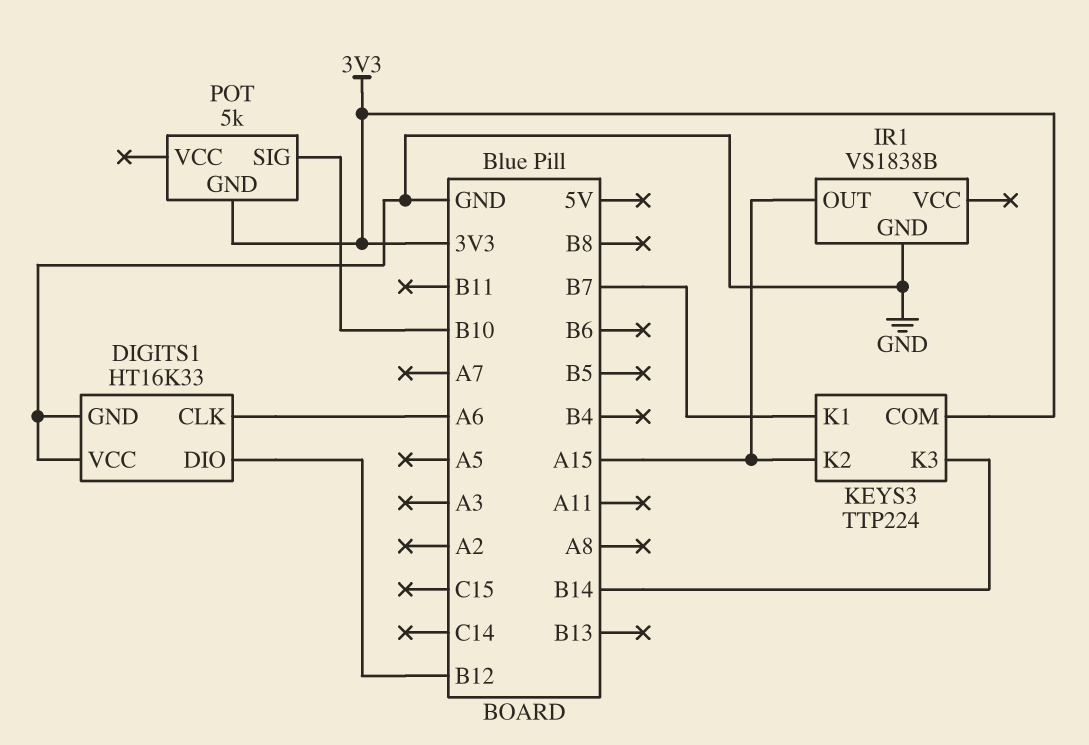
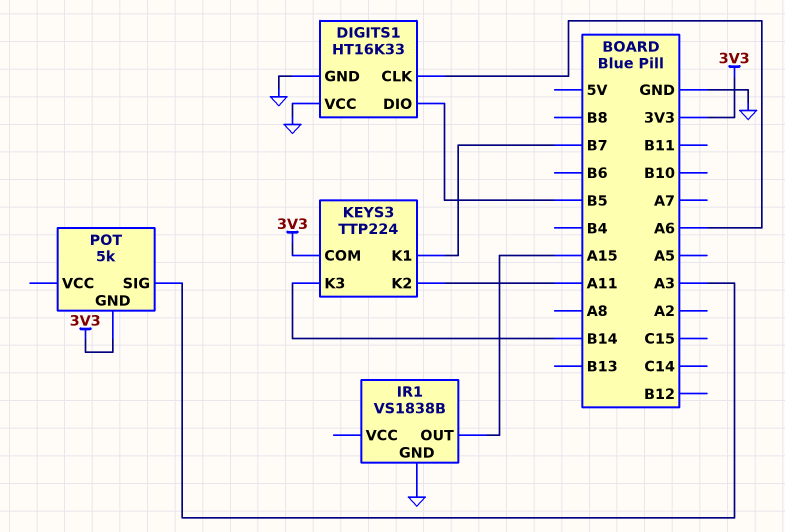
DIGITS1 pin DIO: B12 -> B5
KEYS3 pin K2: A15 -> A11
POT pin SIG: B10 -> A3

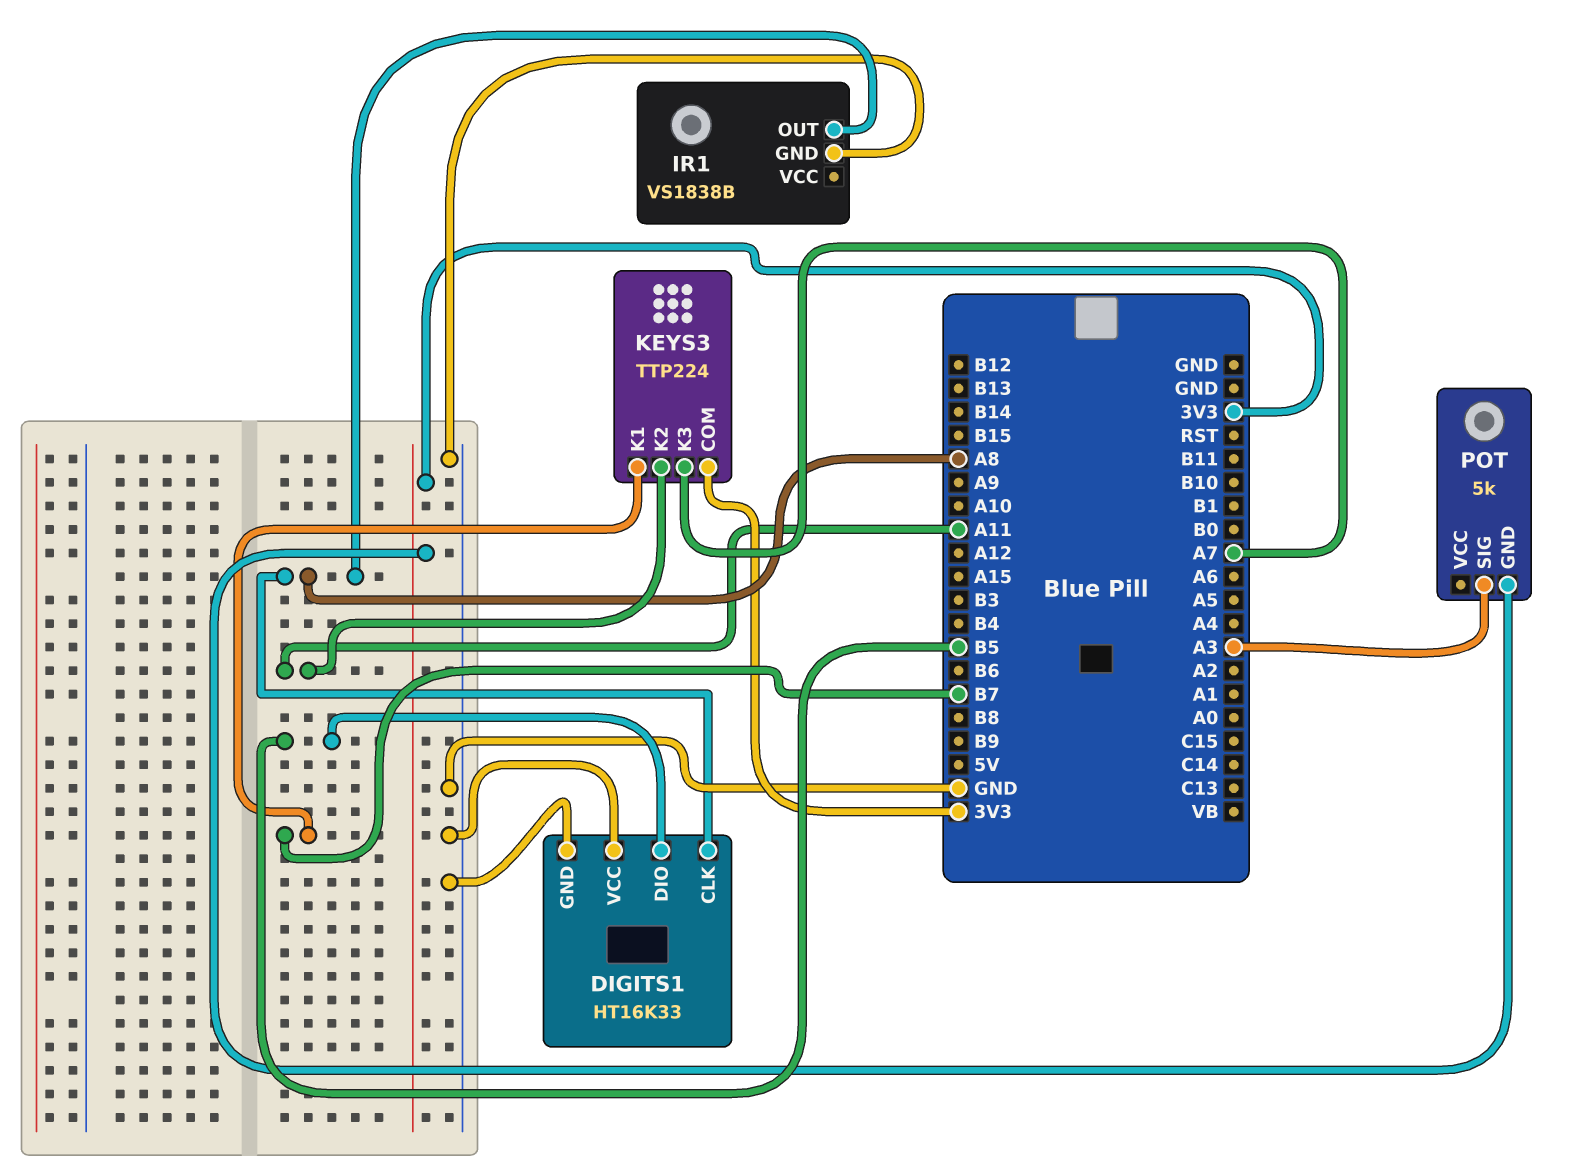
DIGITS1 pin CLK: A6 -> A8
IR1 pin OUT: A15 -> A8
KEYS3 pin K3: B14 -> A7

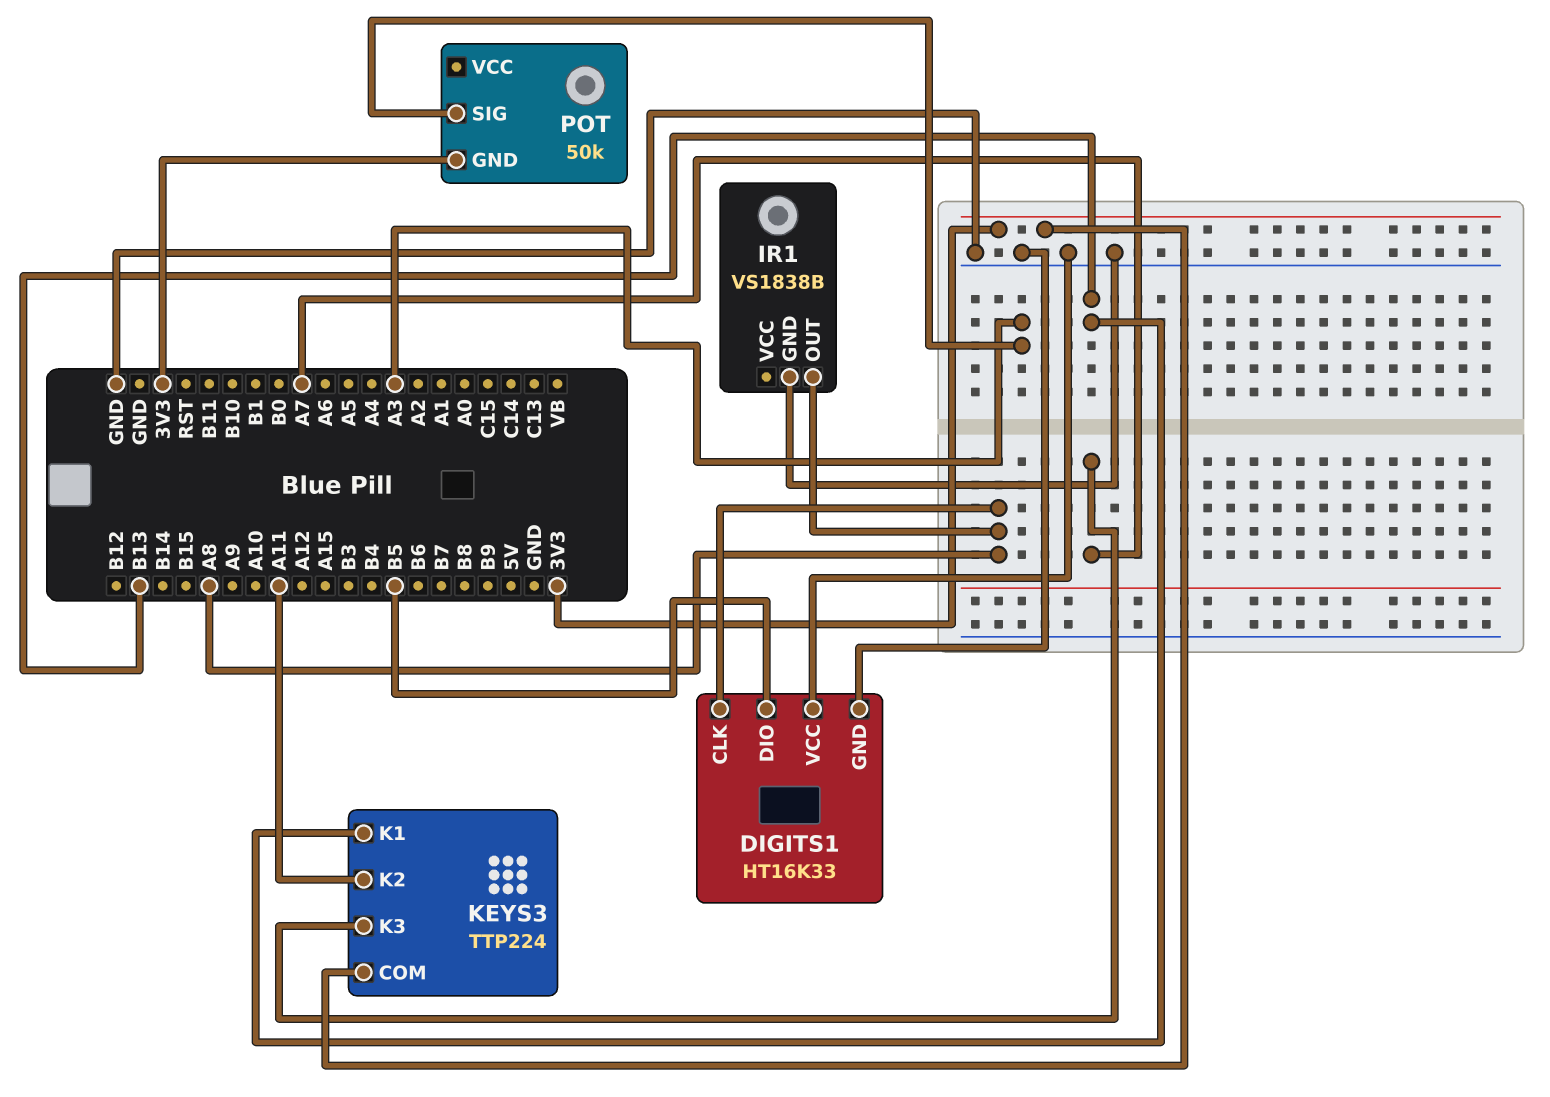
KEYS3 pin K1: B7 -> B13
POT: 5k -> 50k

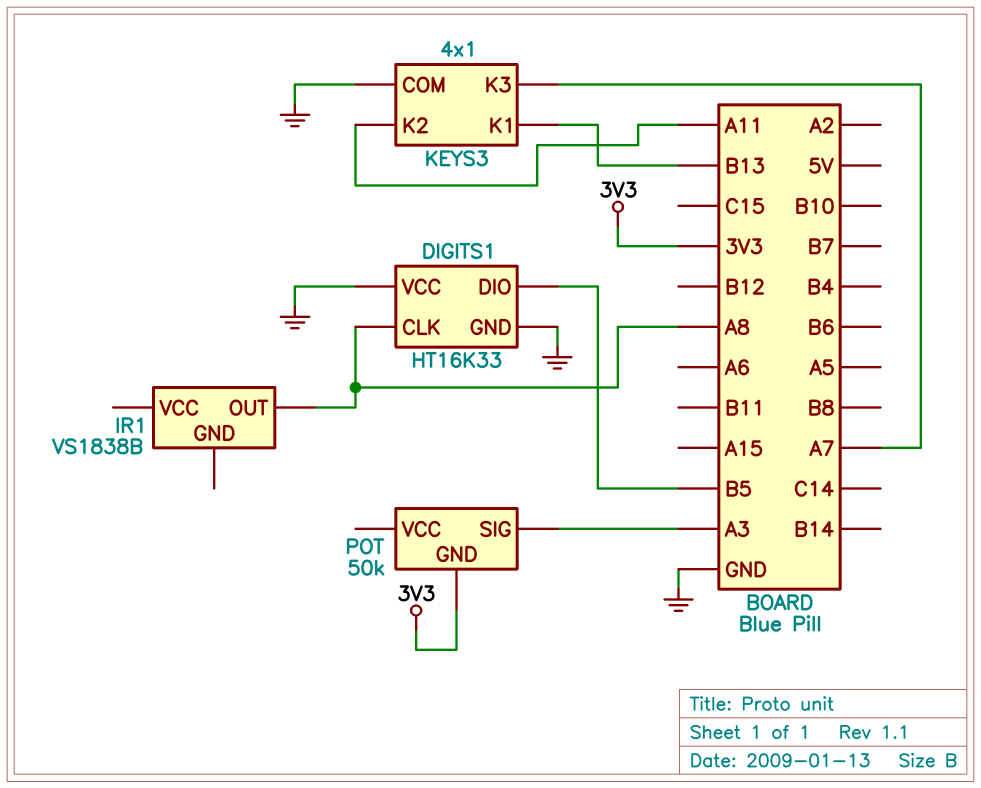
IR1 pin GND: GND -> none
KEYS3: TTP224 -> 4x1
KEYS3 pin COM: 3V3 -> GND

